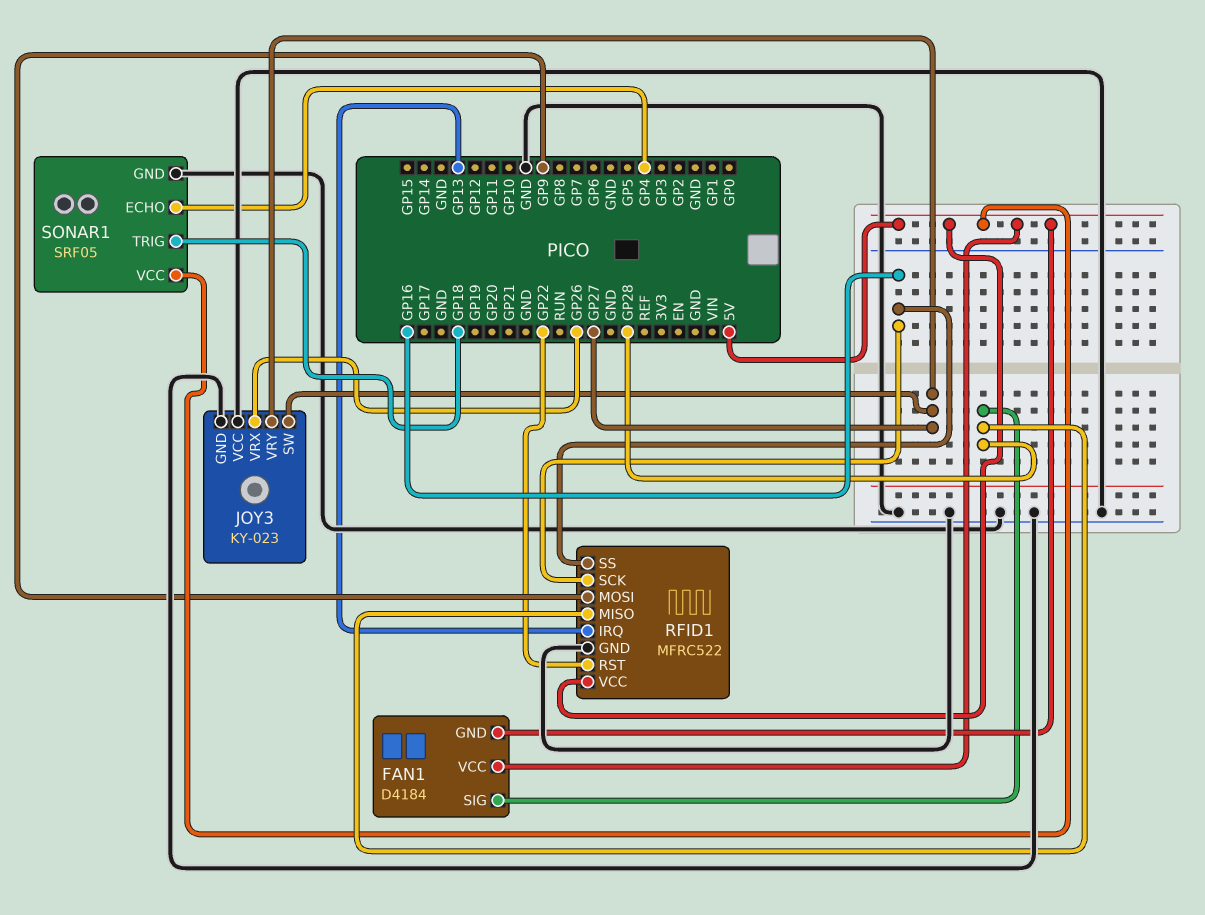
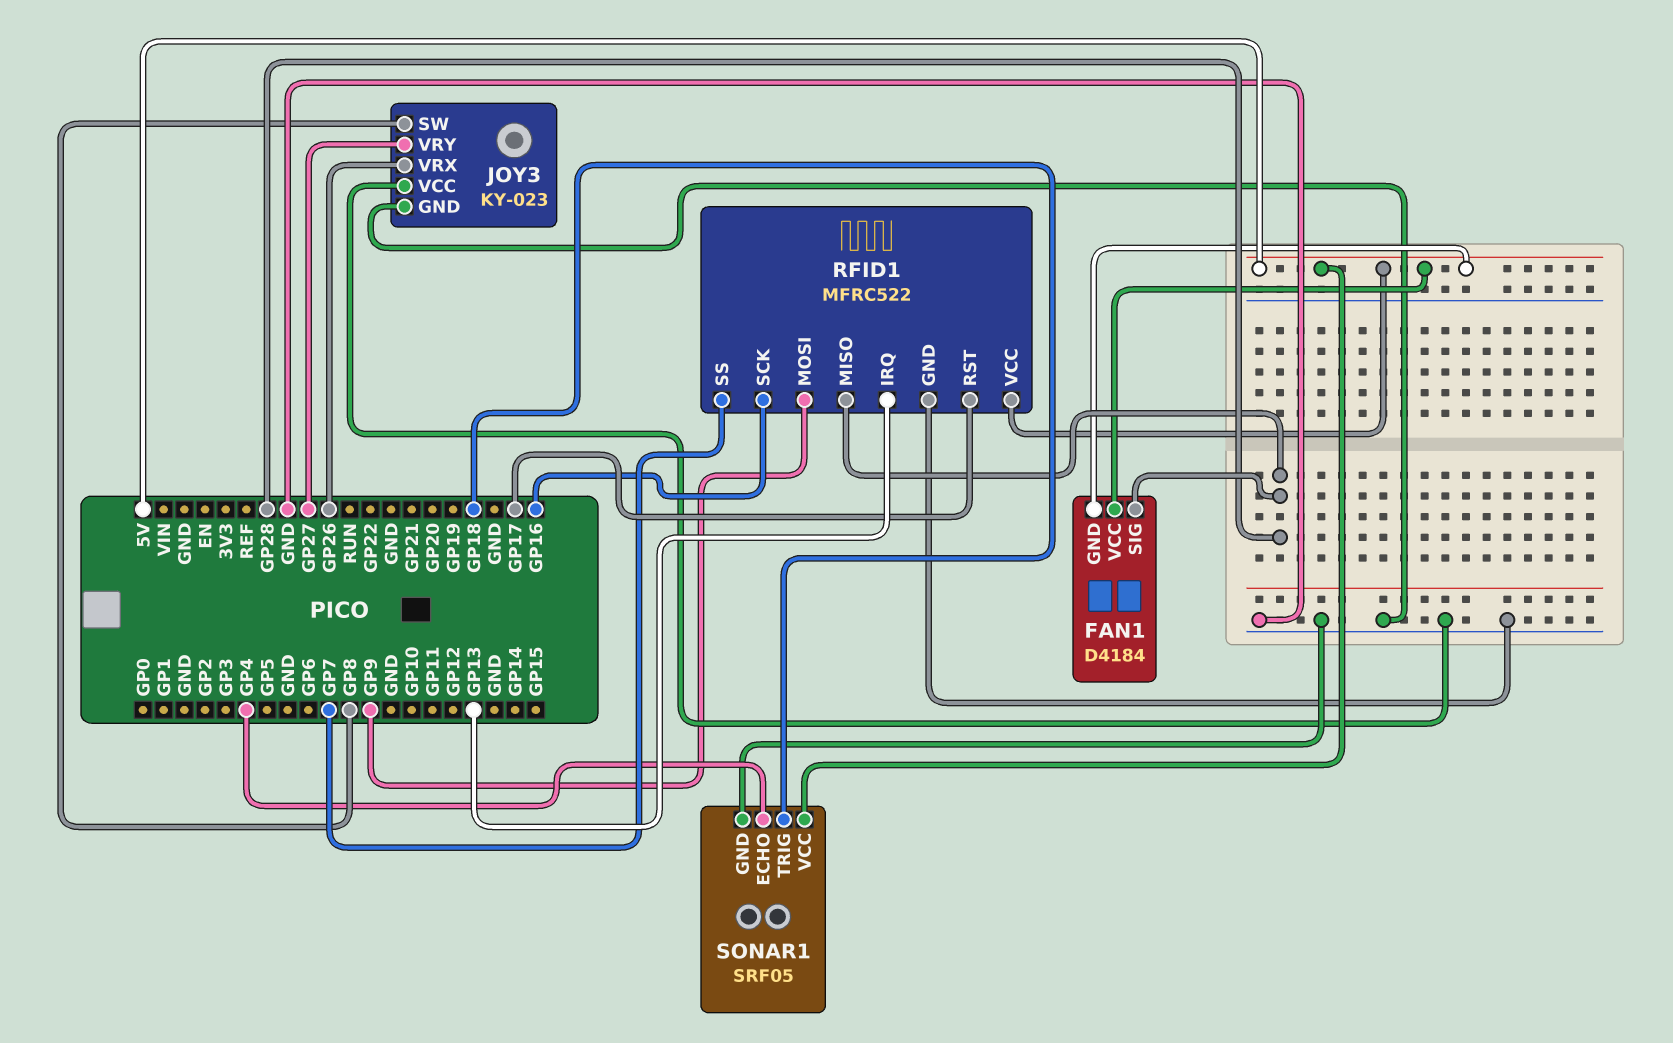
JOY3 pin SW: GP27 -> GP8
RFID1 pin RST: GP22 -> GP17
RFID1 pin SS: GP16 -> GP7

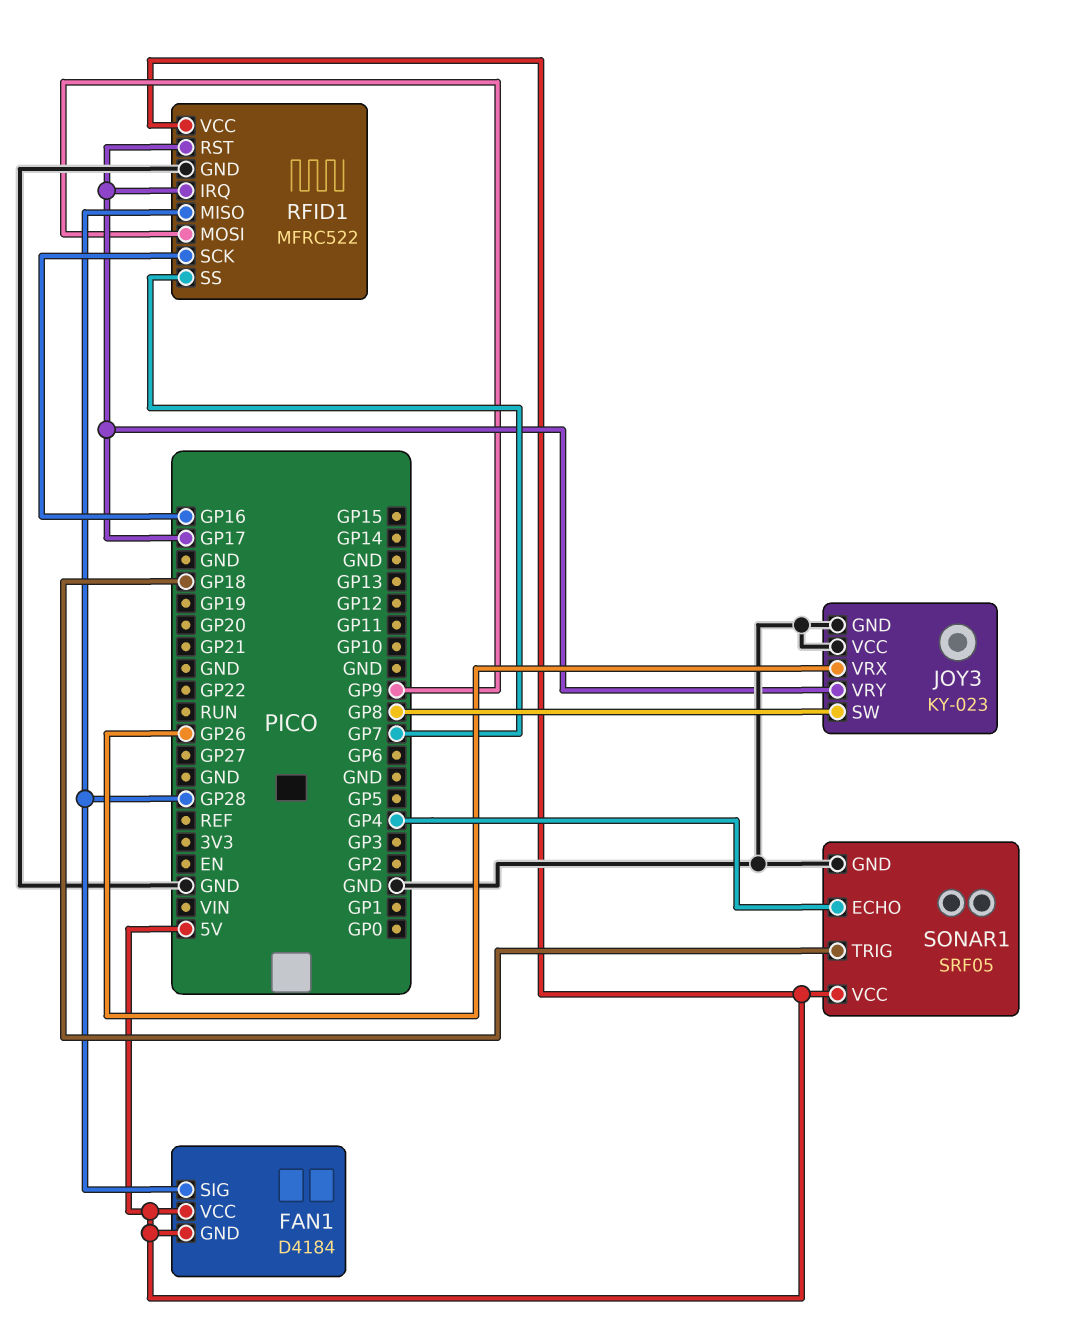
JOY3 pin VRY: GP27 -> GP17
RFID1 pin IRQ: GP13 -> GP17

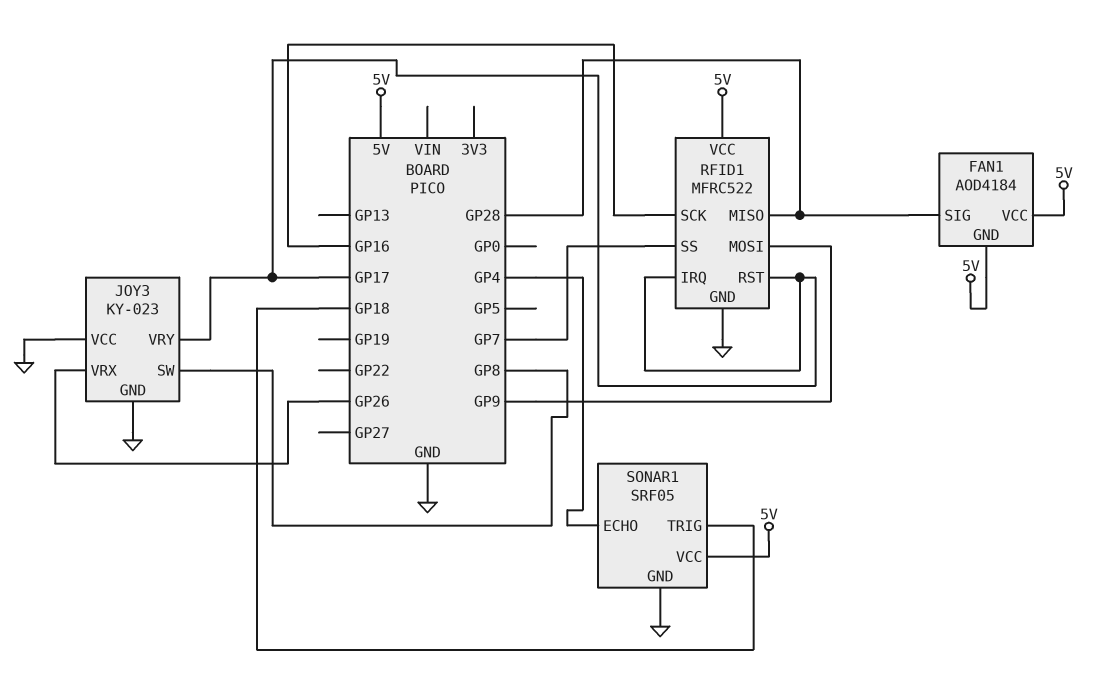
FAN1: D4184 -> AOD4184

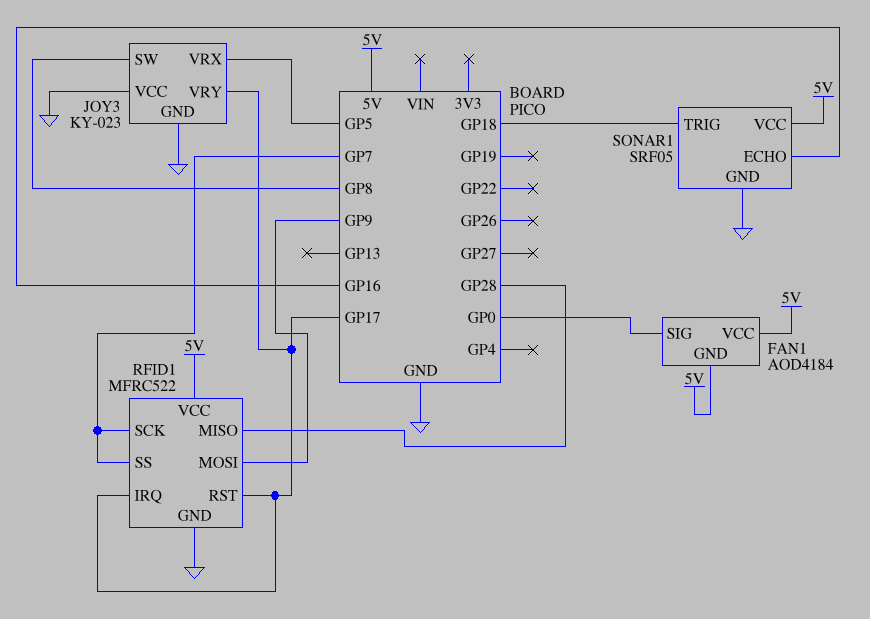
FAN1 pin SIG: GP28 -> GP0
JOY3 pin VRX: GP26 -> GP5
RFID1 pin SCK: GP16 -> GP7
SONAR1 pin ECHO: GP4 -> GP16

